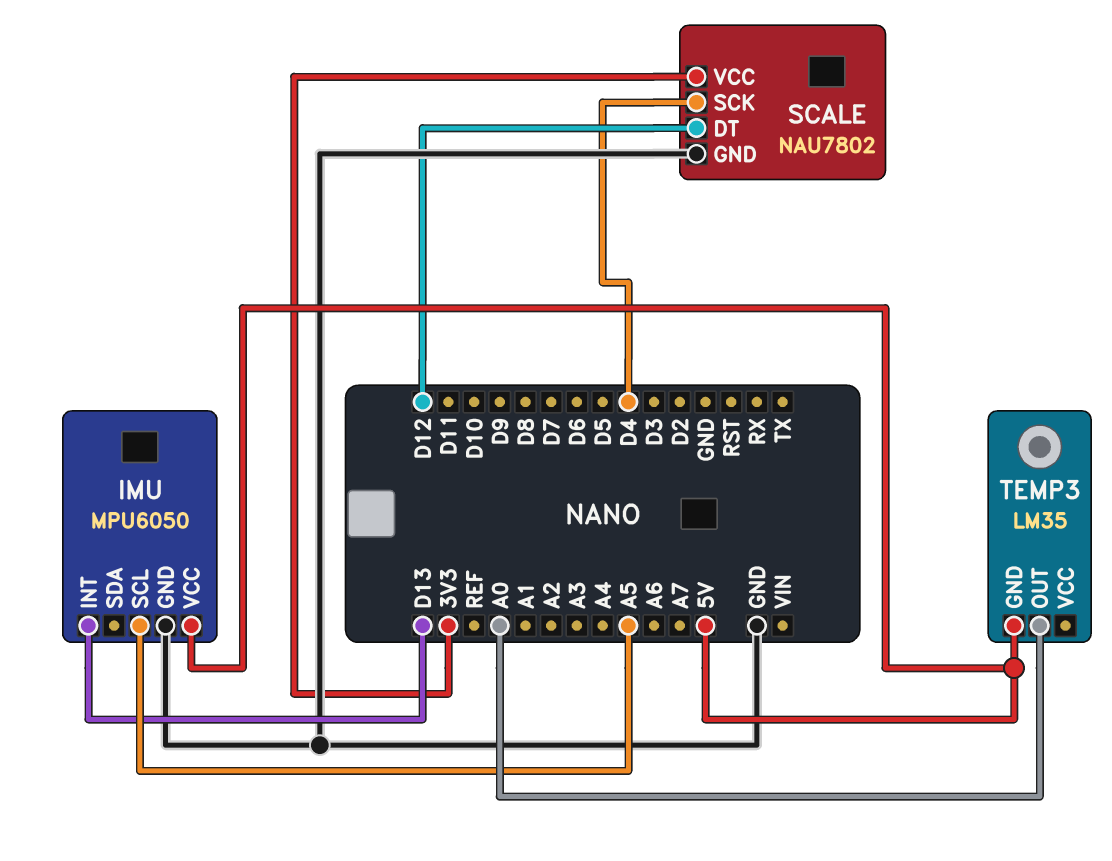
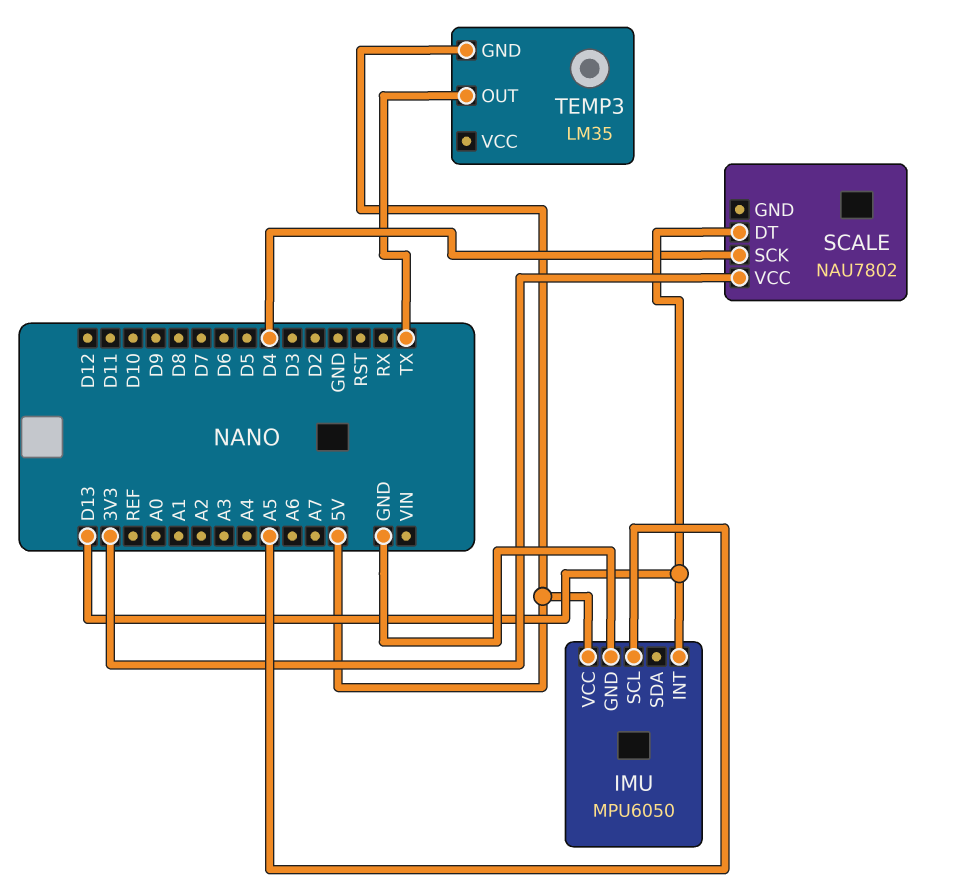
SCALE pin DT: D12 -> D13
SCALE pin GND: GND -> none
TEMP3 pin OUT: A0 -> TX

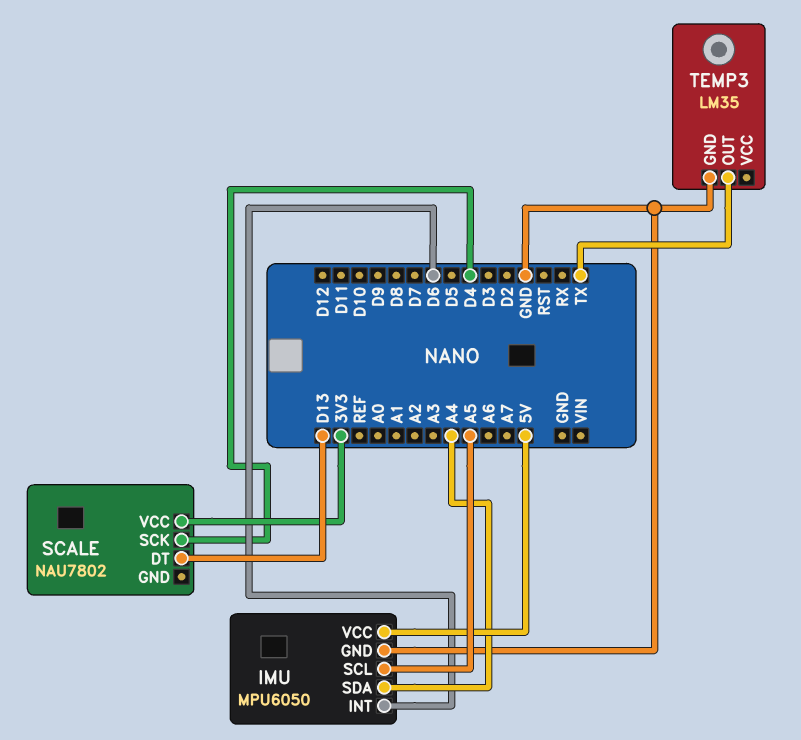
IMU pin INT: D13 -> D6
IMU pin SDA: none -> A4
TEMP3 pin GND: 5V -> GND

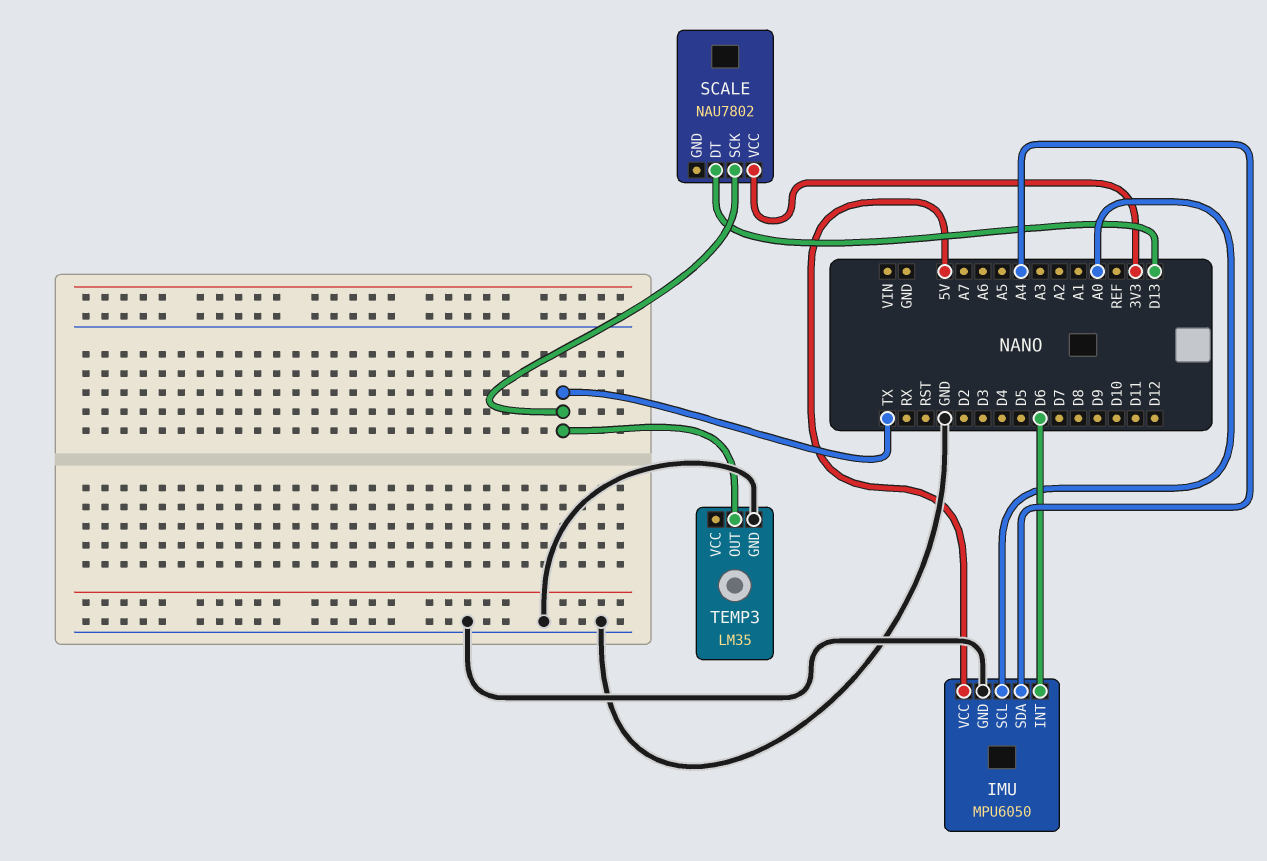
IMU pin SCL: A5 -> A0
SCALE pin SCK: D4 -> TX

